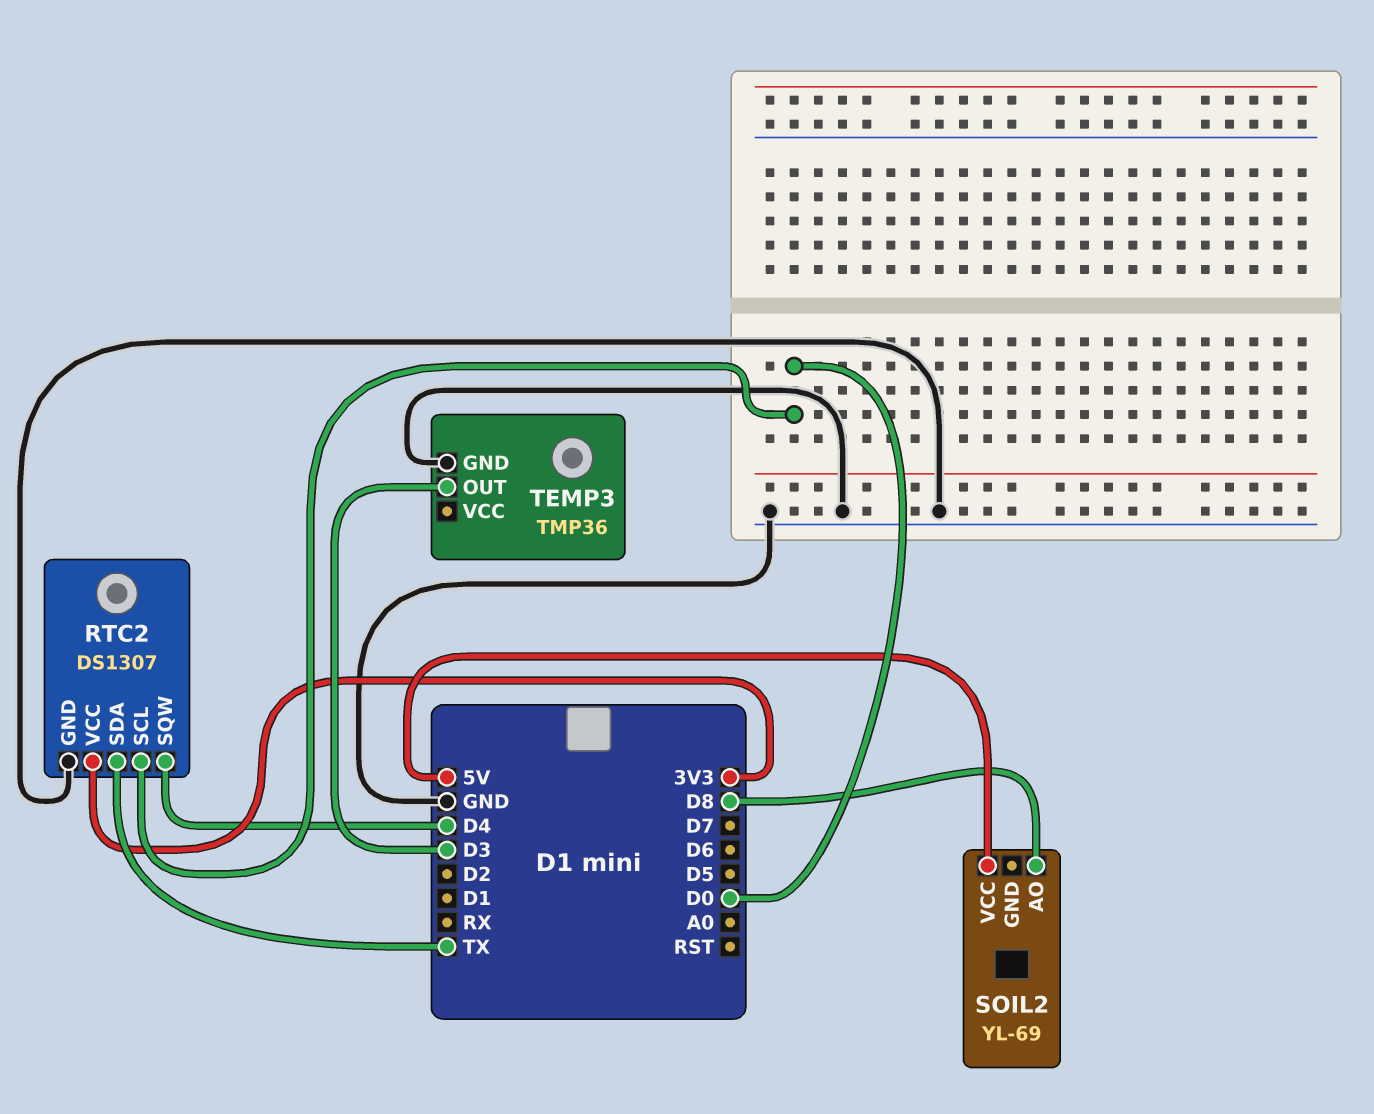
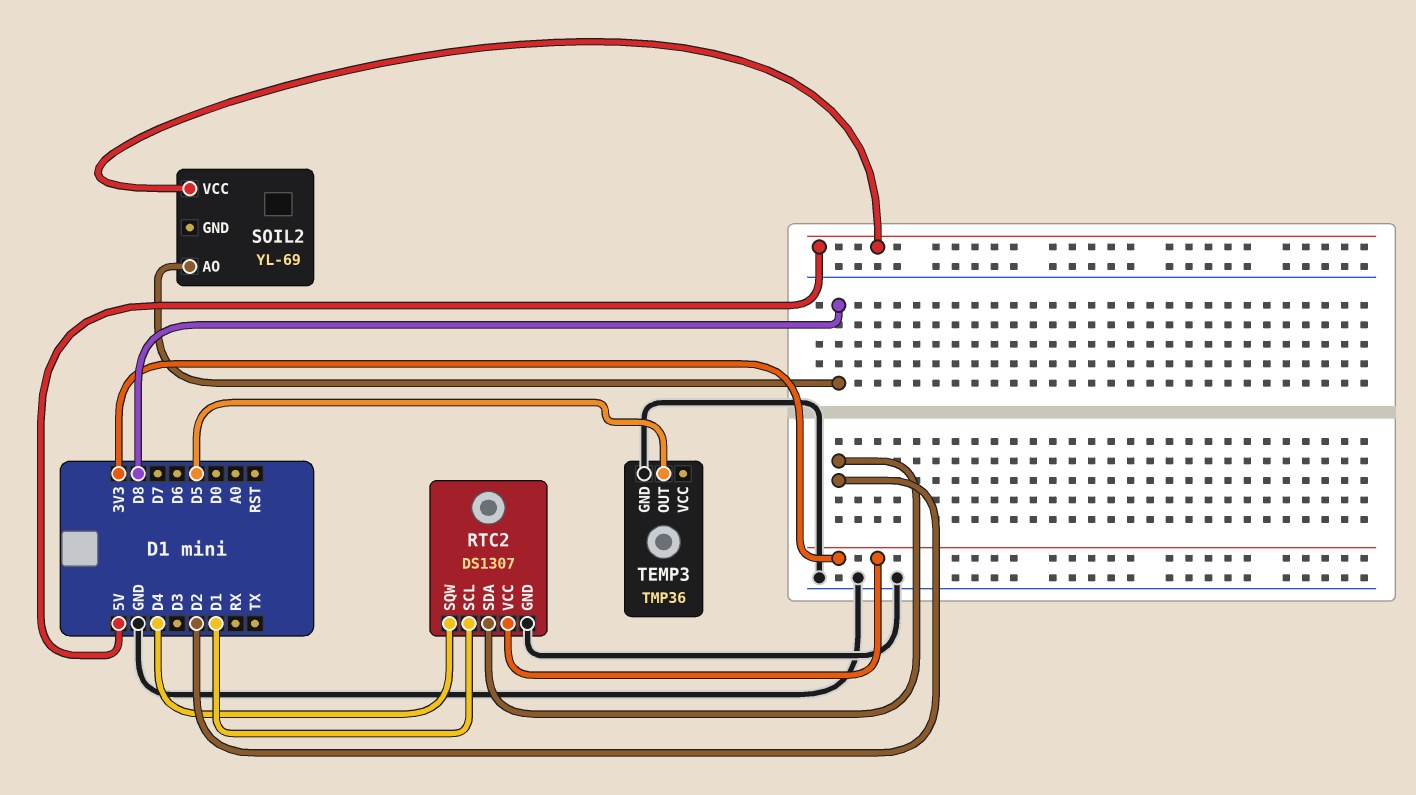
RTC2 pin SCL: D0 -> D1
RTC2 pin SDA: TX -> D2
TEMP3 pin OUT: D3 -> D5

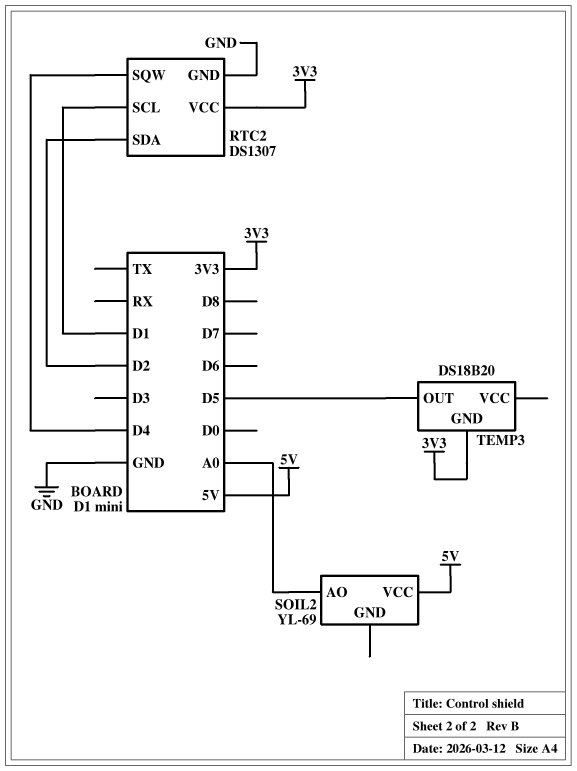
SOIL2 pin AO: D8 -> A0
TEMP3: TMP36 -> DS18B20
TEMP3 pin GND: GND -> 3V3

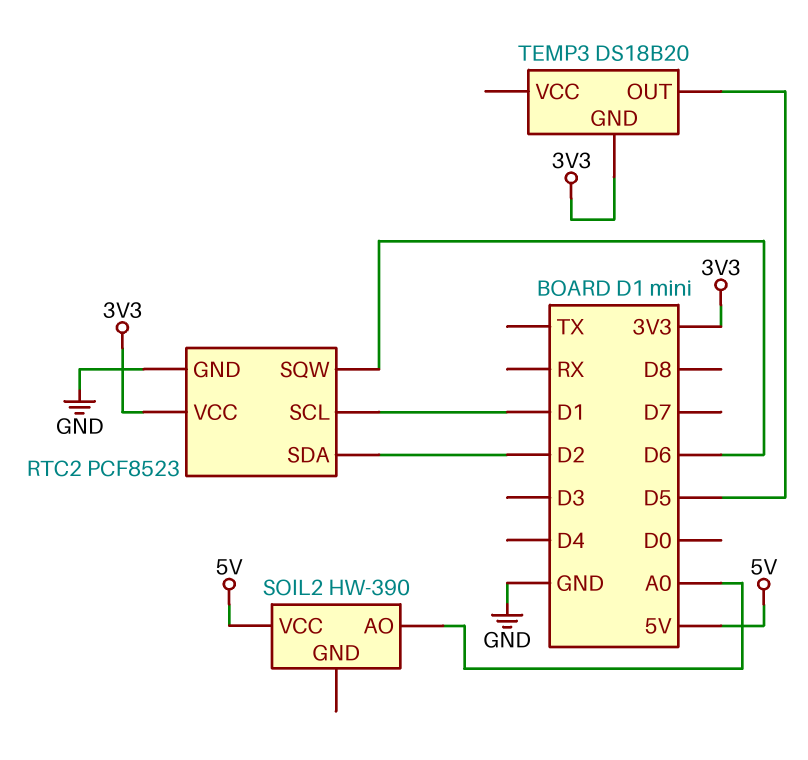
RTC2: DS1307 -> PCF8523
RTC2 pin SQW: D4 -> D6
SOIL2: YL-69 -> HW-390

